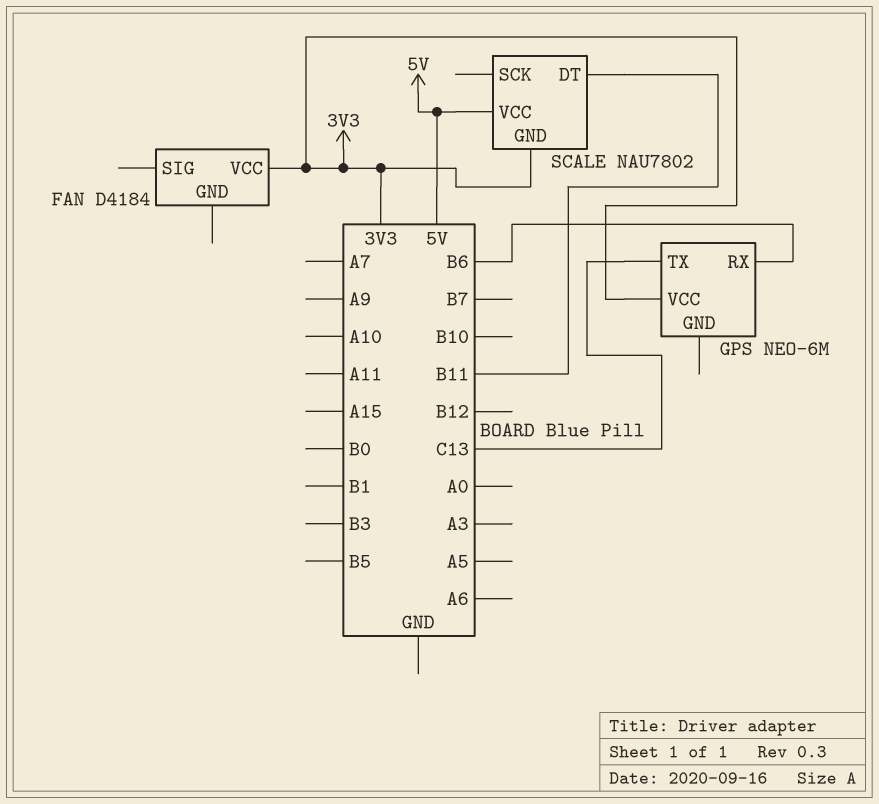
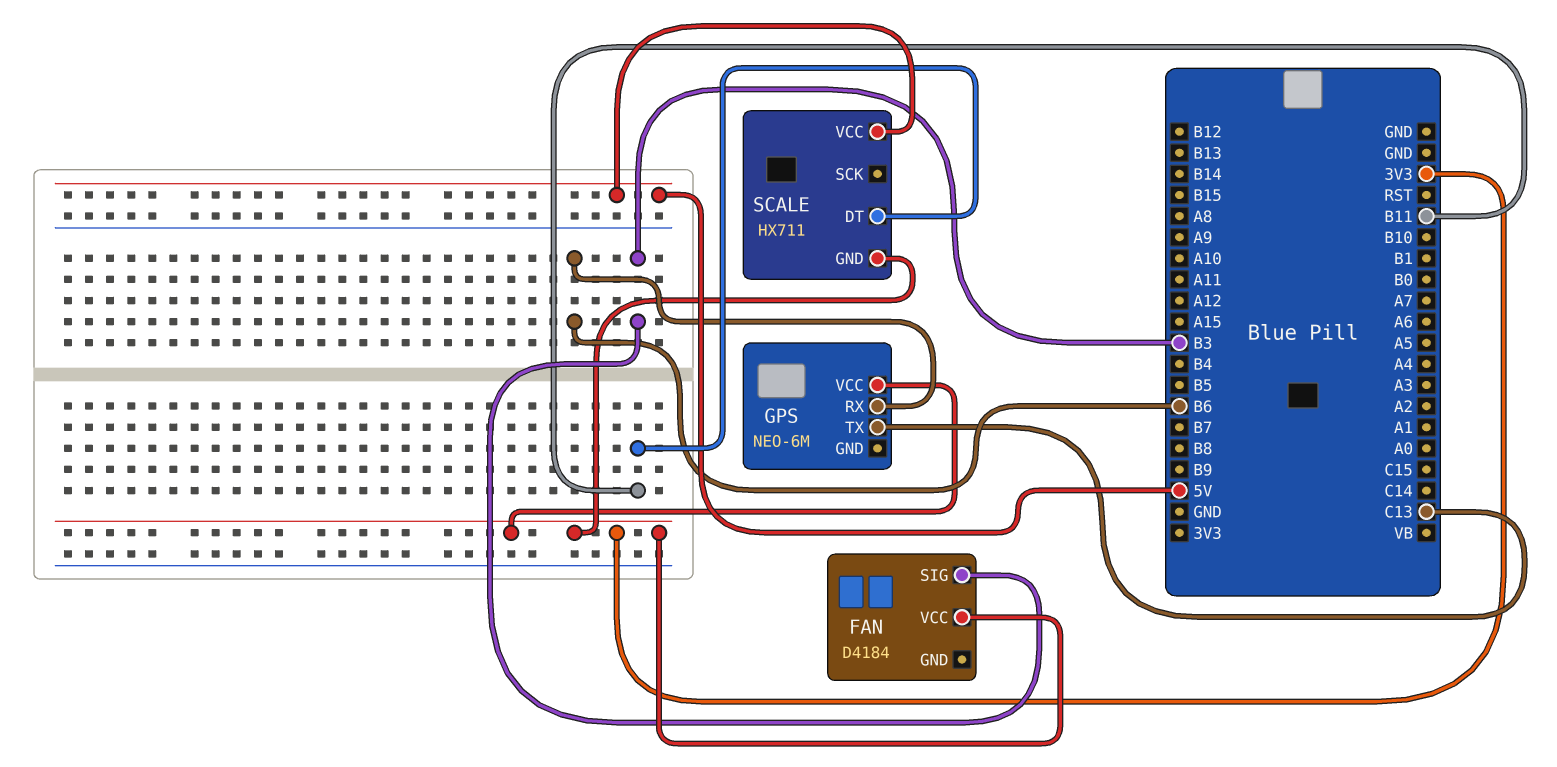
FAN pin SIG: none -> B3
SCALE: NAU7802 -> HX711

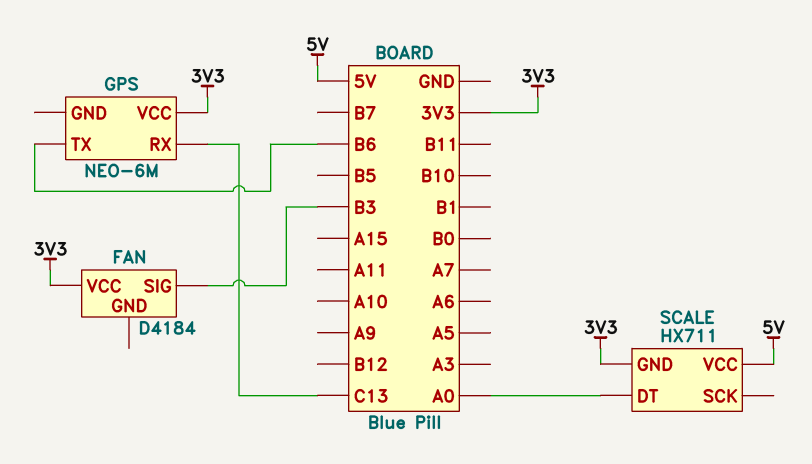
GPS pin RX: B6 -> C13
GPS pin TX: C13 -> B6
SCALE pin DT: B11 -> A0

